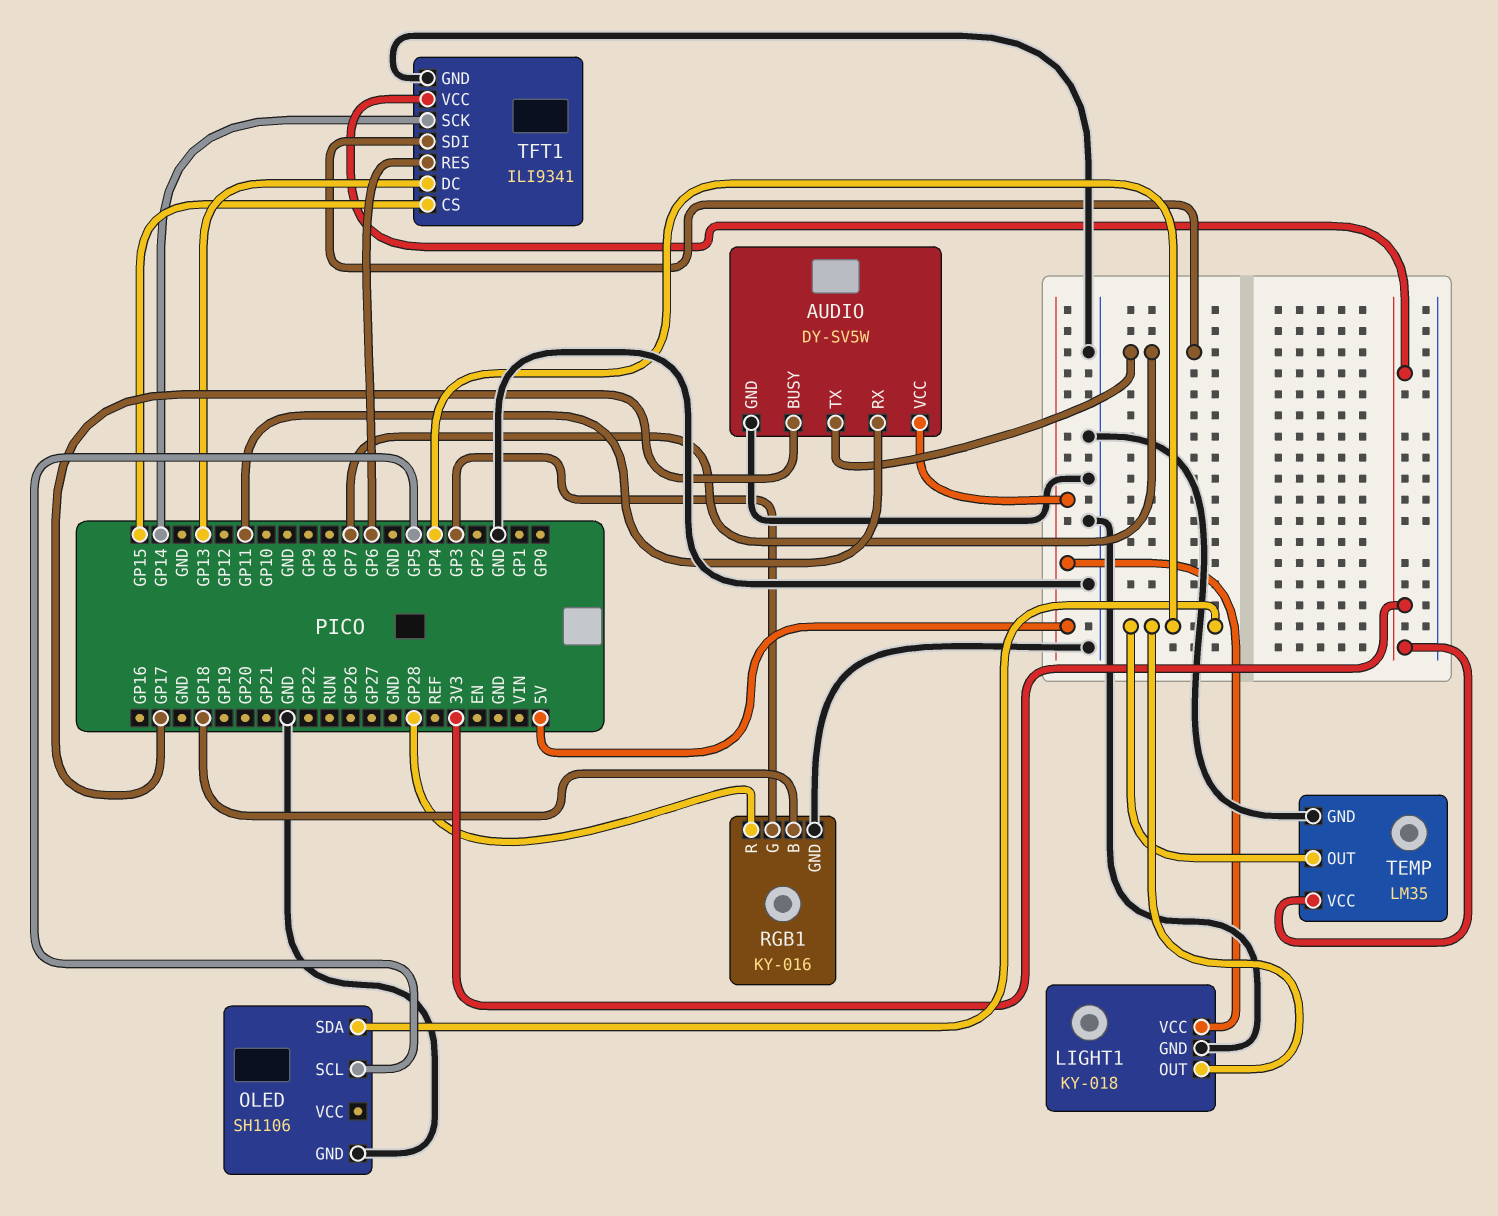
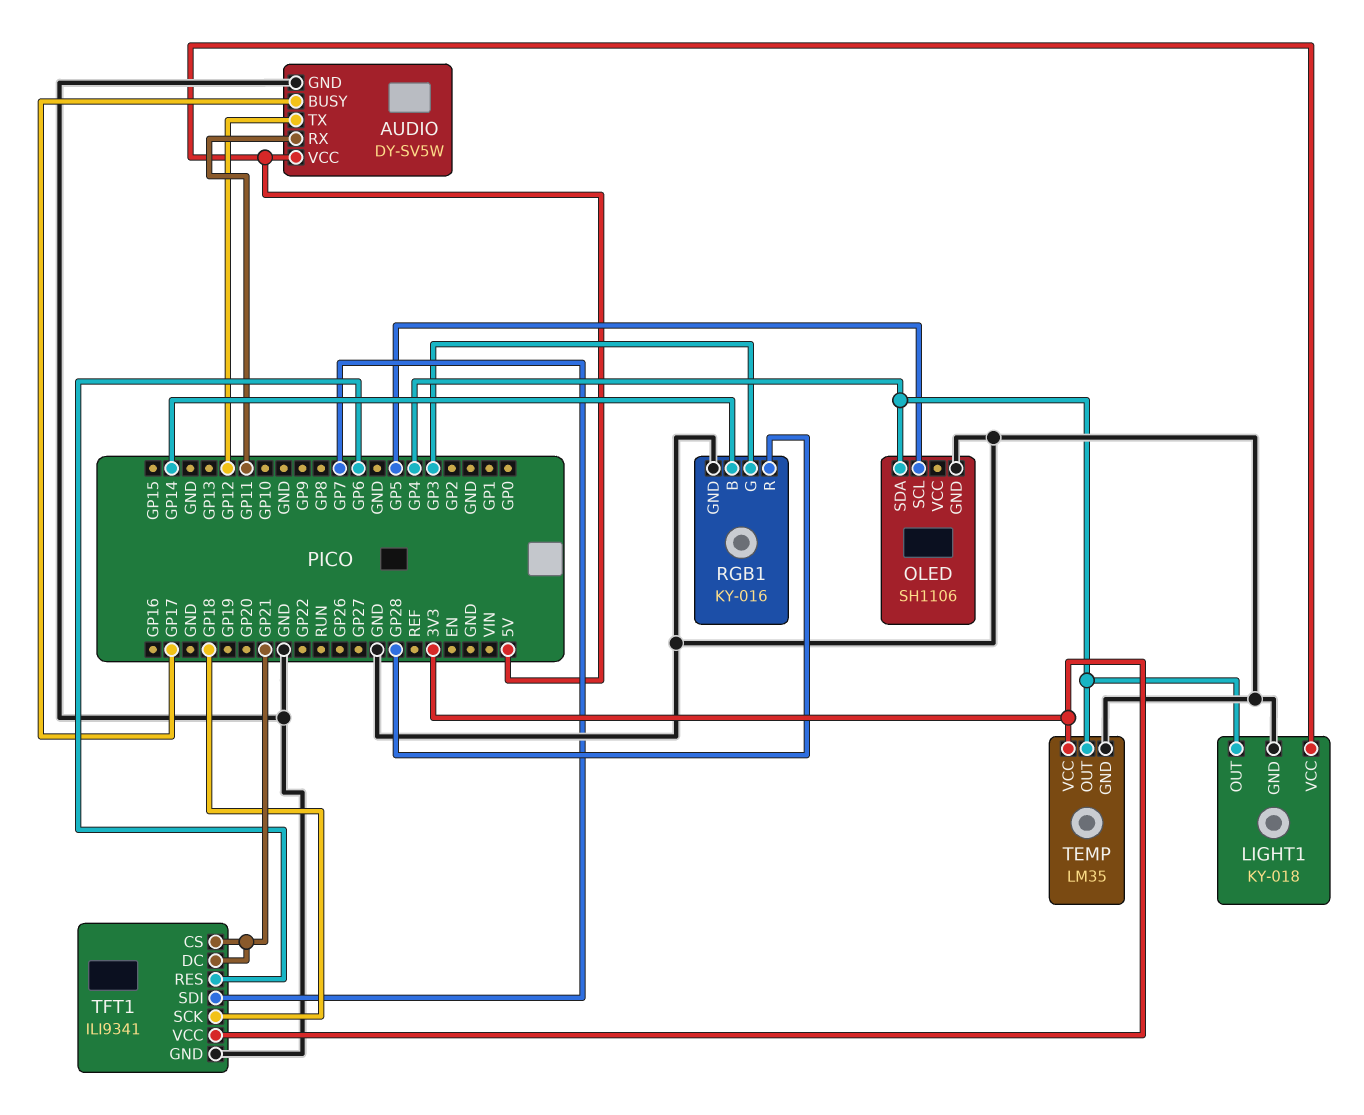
AUDIO pin TX: GP7 -> GP12
RGB1 pin B: GP18 -> GP14
TFT1 pin CS: GP15 -> GP21
TFT1 pin DC: GP13 -> GP21
TFT1 pin SCK: GP14 -> GP18

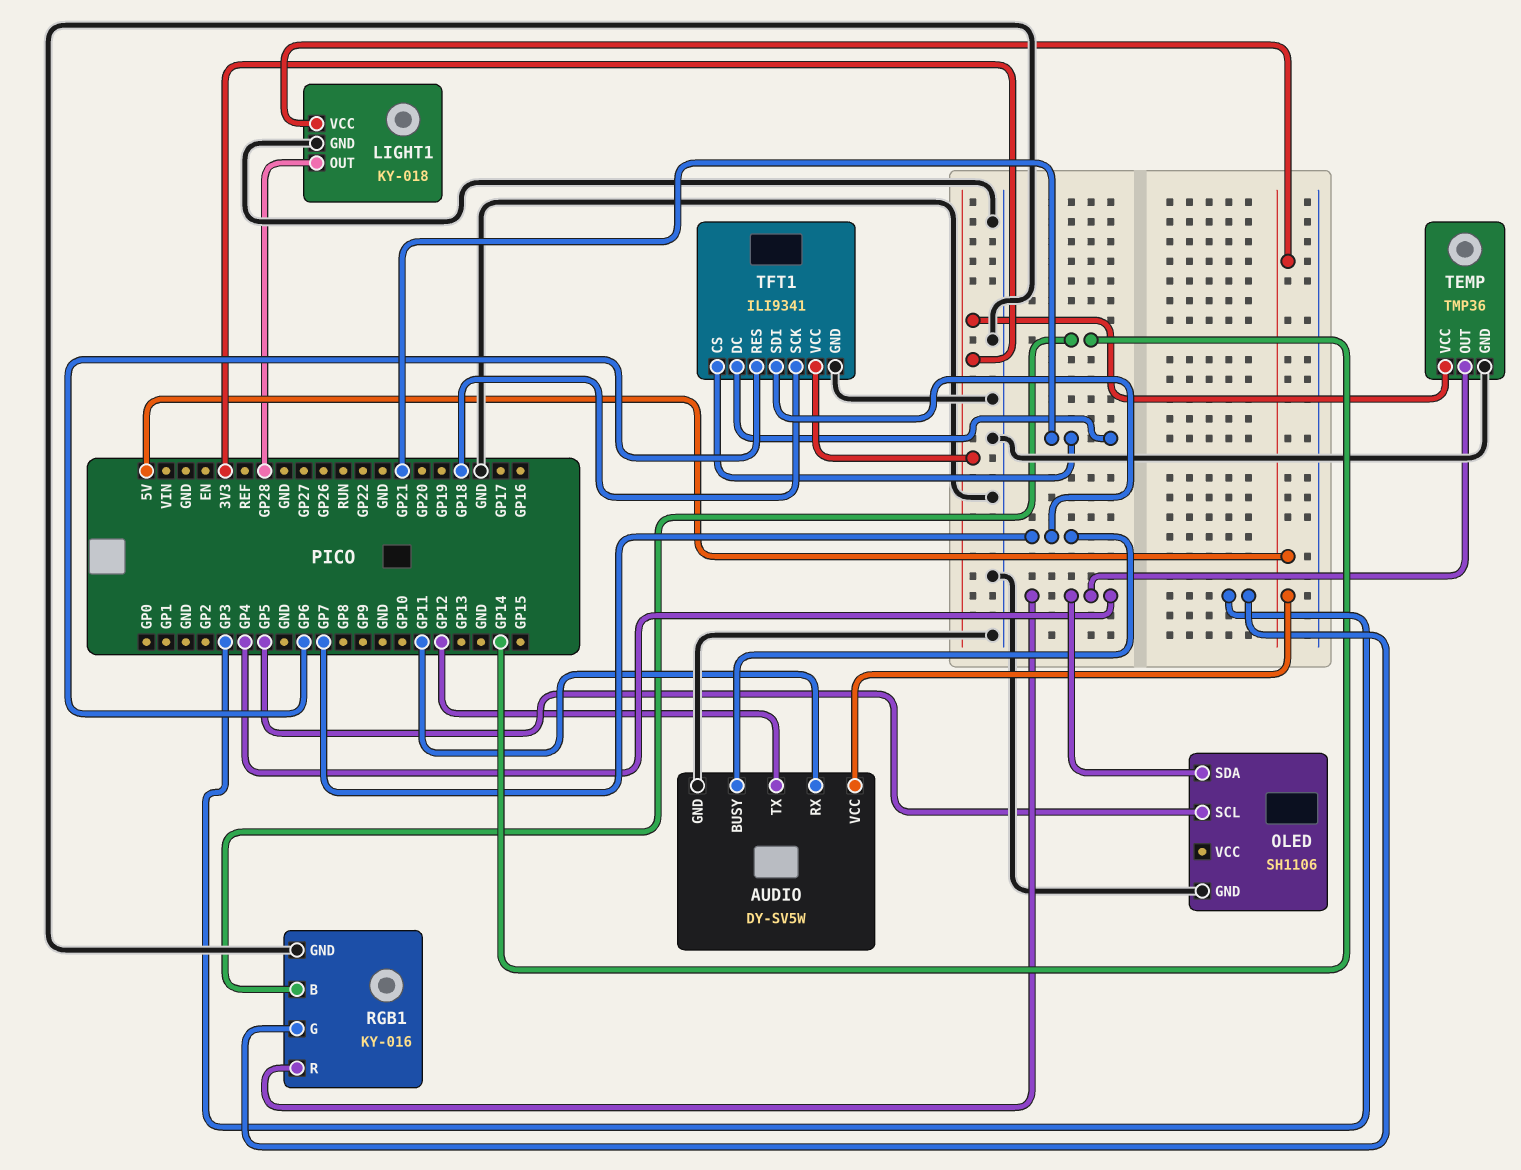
AUDIO pin BUSY: GP17 -> GP7
LIGHT1 pin OUT: GP4 -> GP28
RGB1 pin R: GP28 -> GP4
TEMP: LM35 -> TMP36

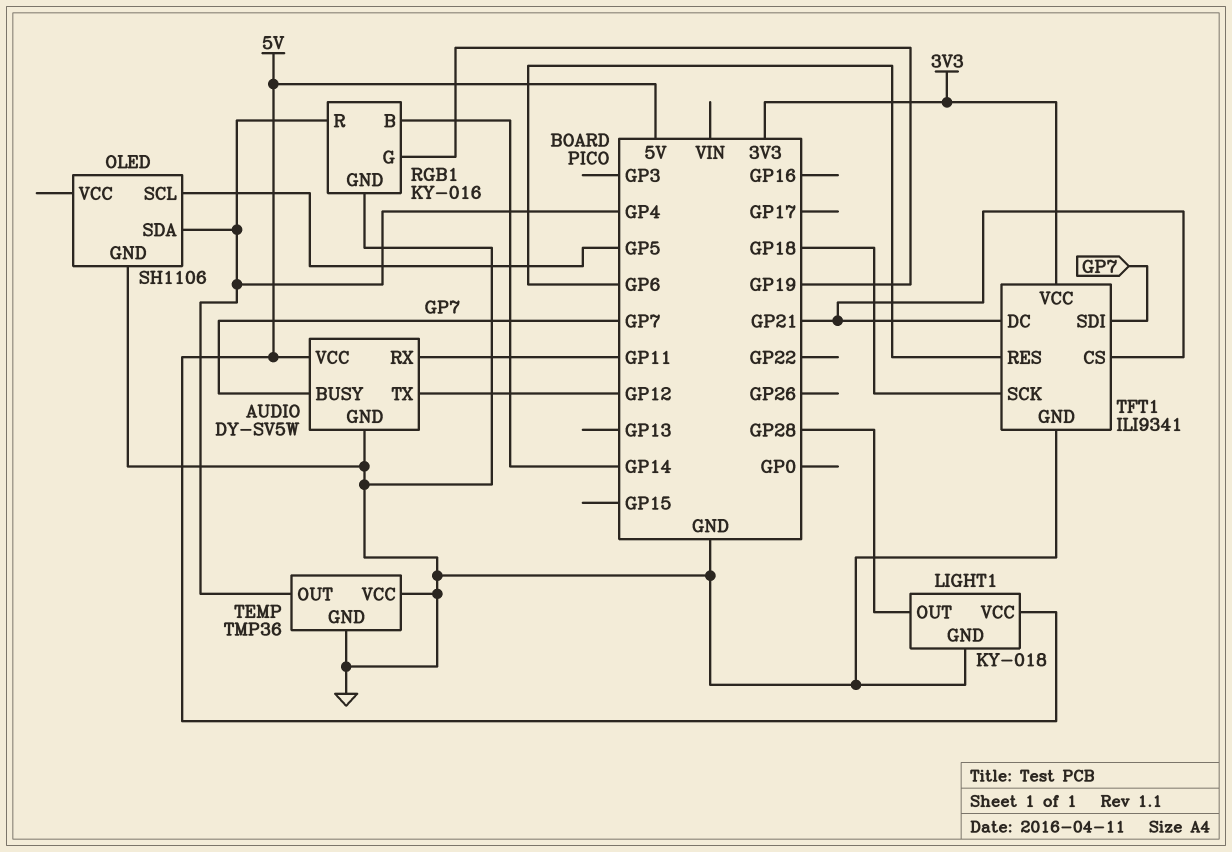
RGB1 pin G: GP3 -> GP19
TEMP pin VCC: 3V3 -> GND

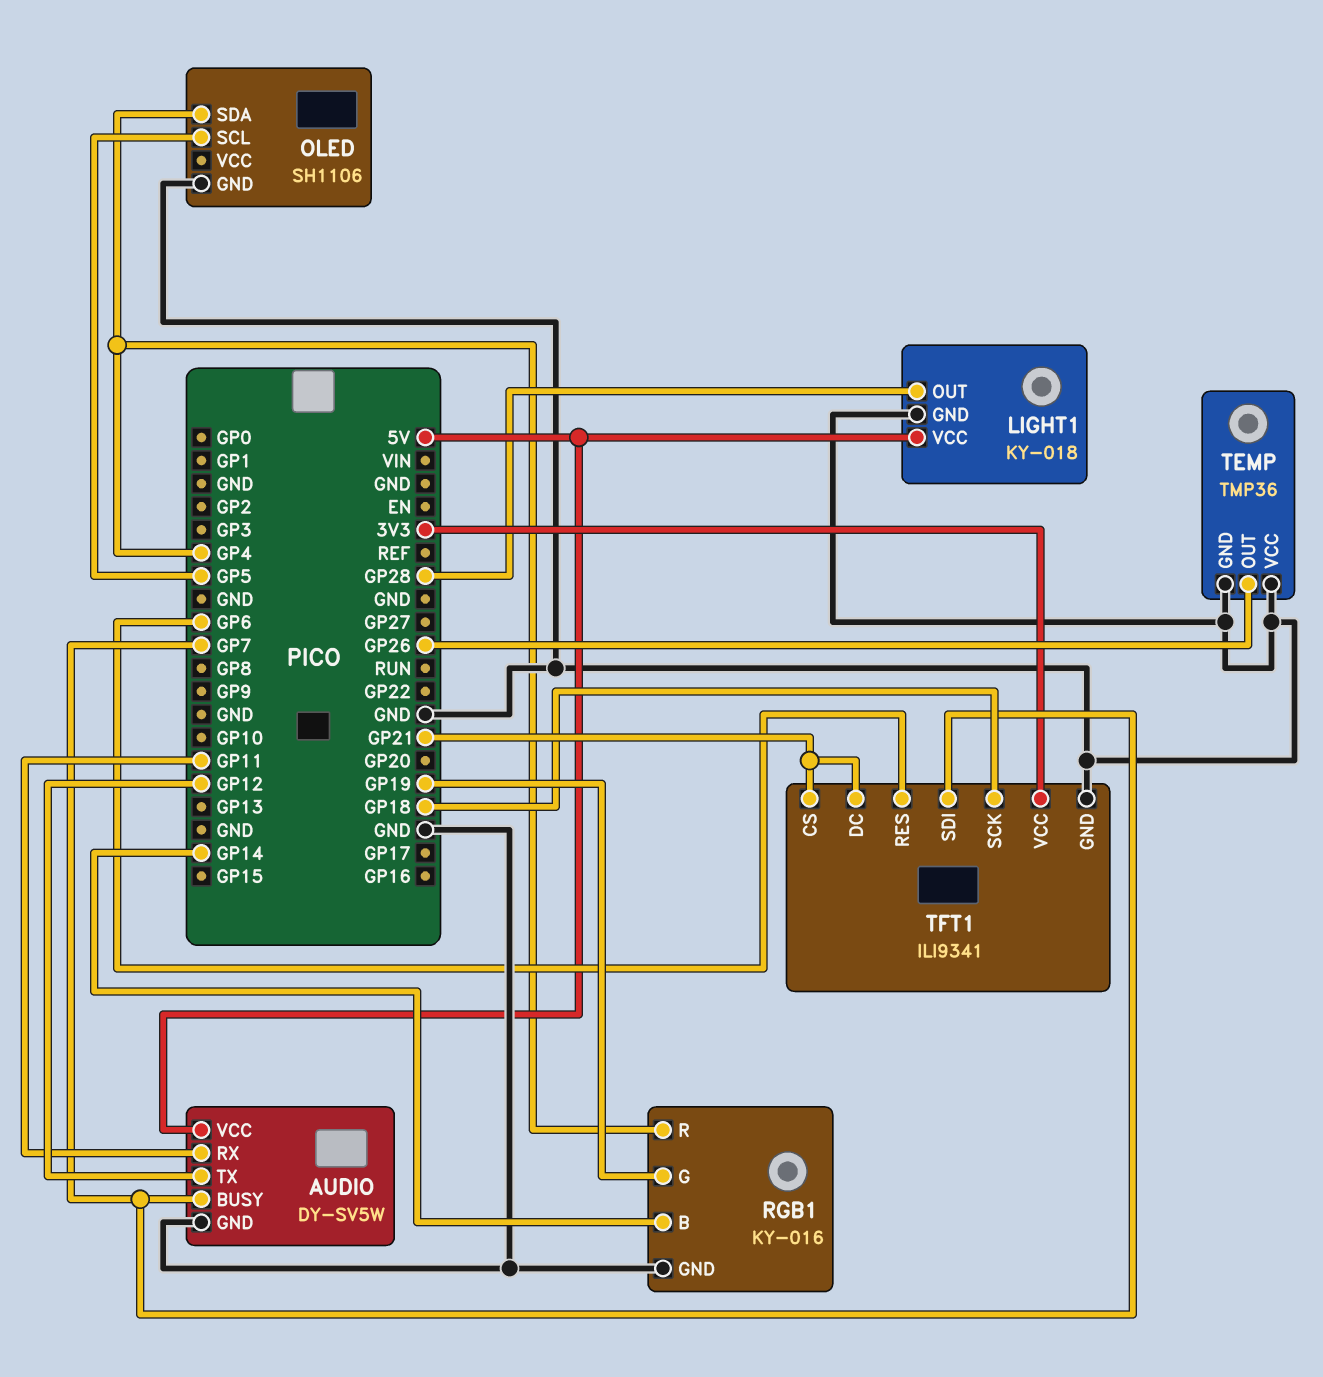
TEMP pin OUT: GP4 -> GP26

